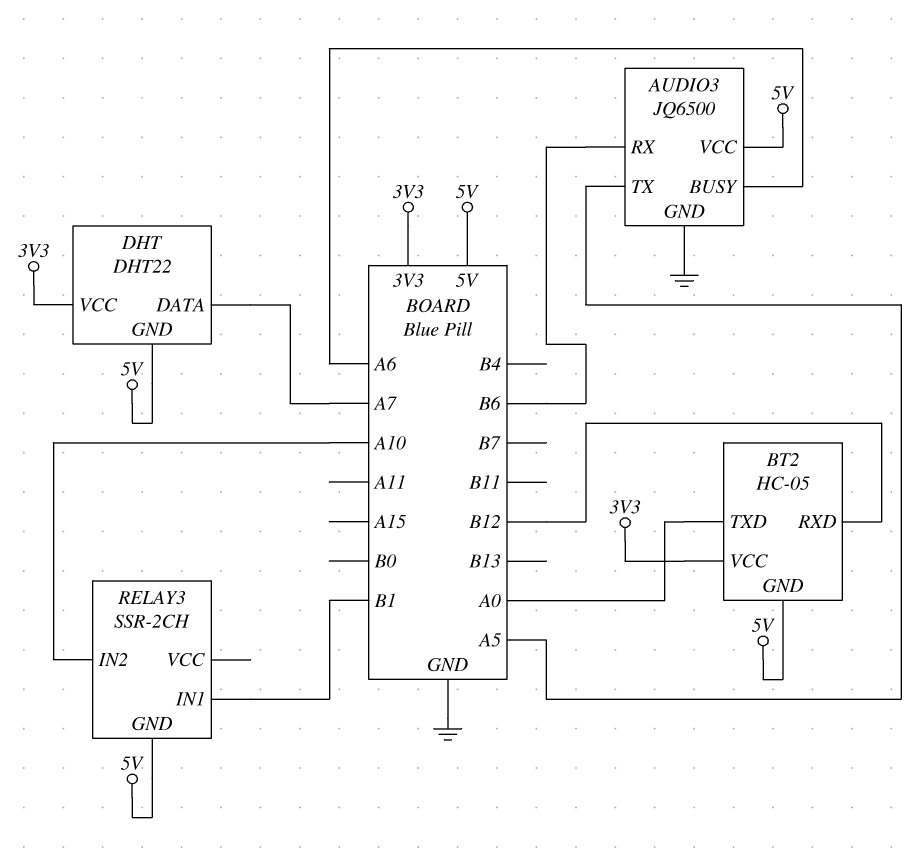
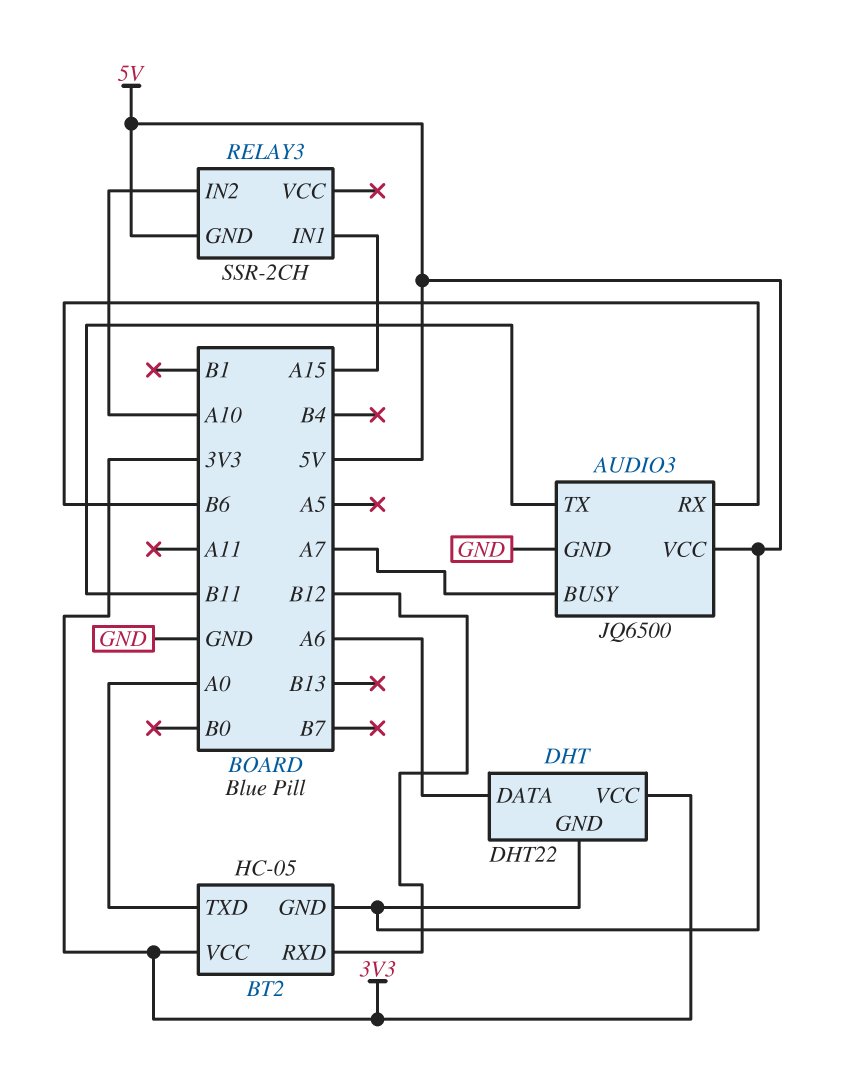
AUDIO3 pin BUSY: A6 -> A7
AUDIO3 pin TX: A5 -> B11
DHT pin DATA: A7 -> A6
RELAY3 pin IN1: B1 -> A15

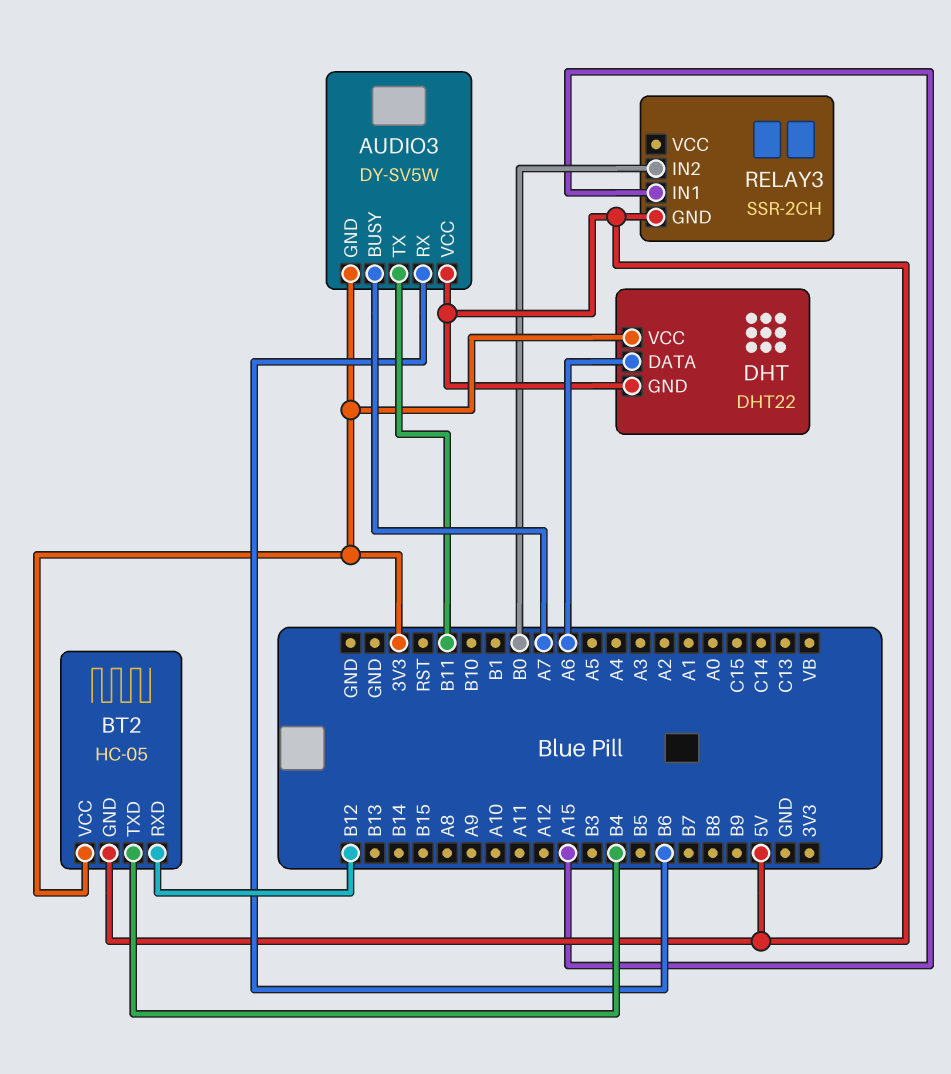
AUDIO3: JQ6500 -> DY-SV5W
AUDIO3 pin GND: GND -> 3V3
BT2 pin TXD: A0 -> B4
RELAY3 pin IN2: A10 -> B0

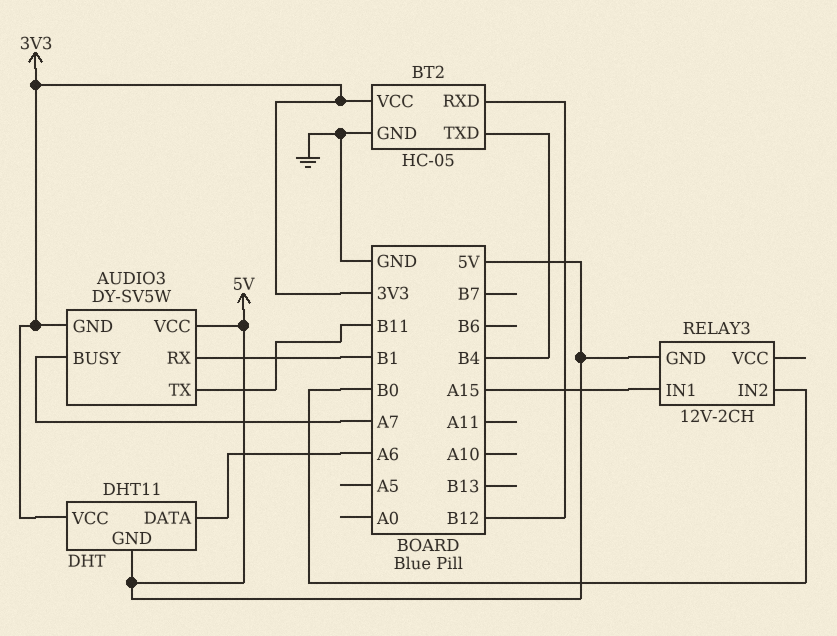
AUDIO3 pin RX: B6 -> B1
BT2 pin GND: 5V -> GND
DHT: DHT22 -> DHT11
RELAY3: SSR-2CH -> 12V-2CH

